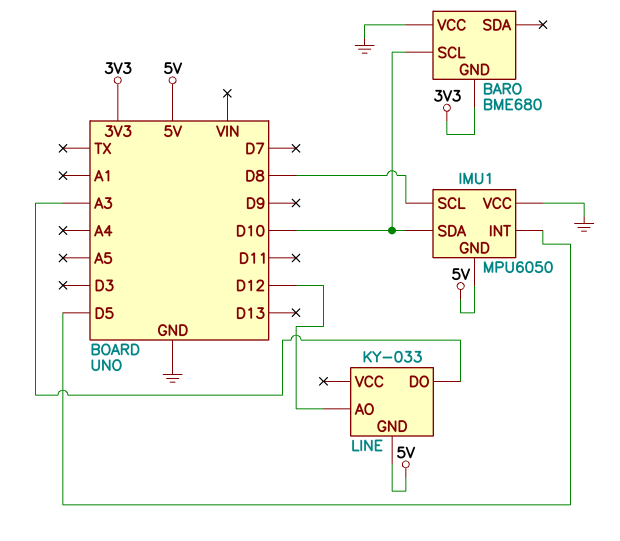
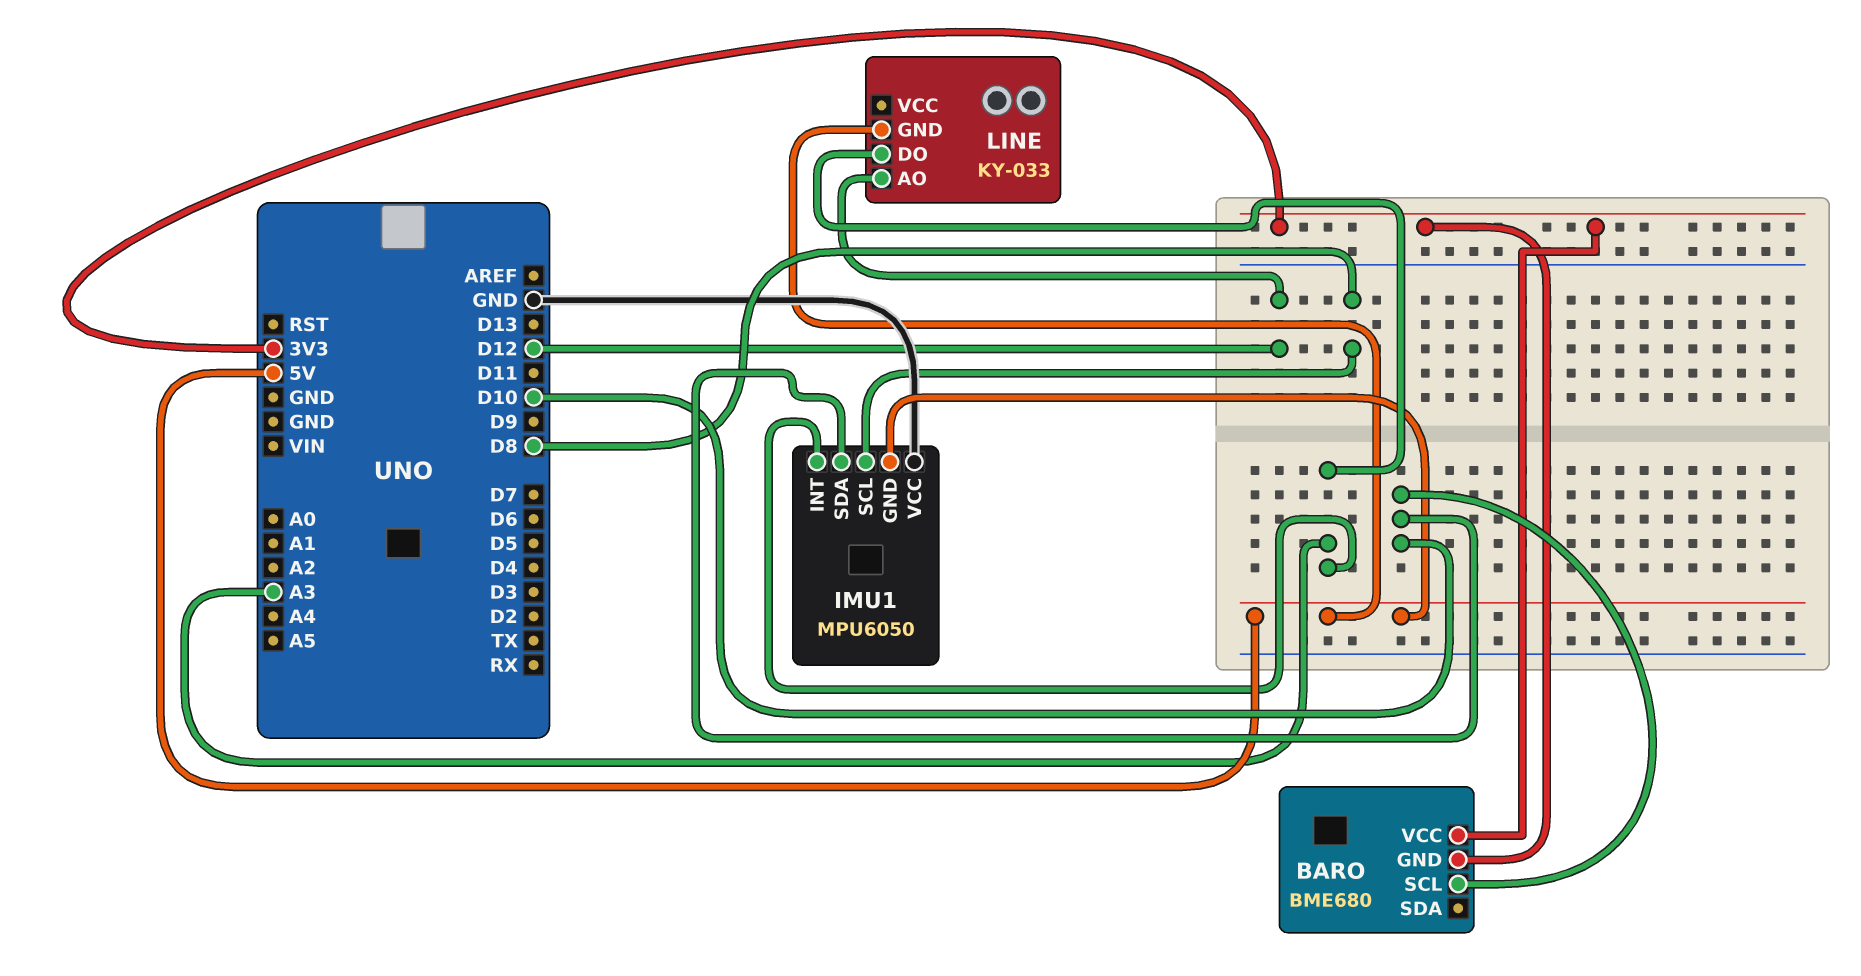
BARO pin VCC: GND -> 3V3
IMU1 pin INT: D5 -> A3

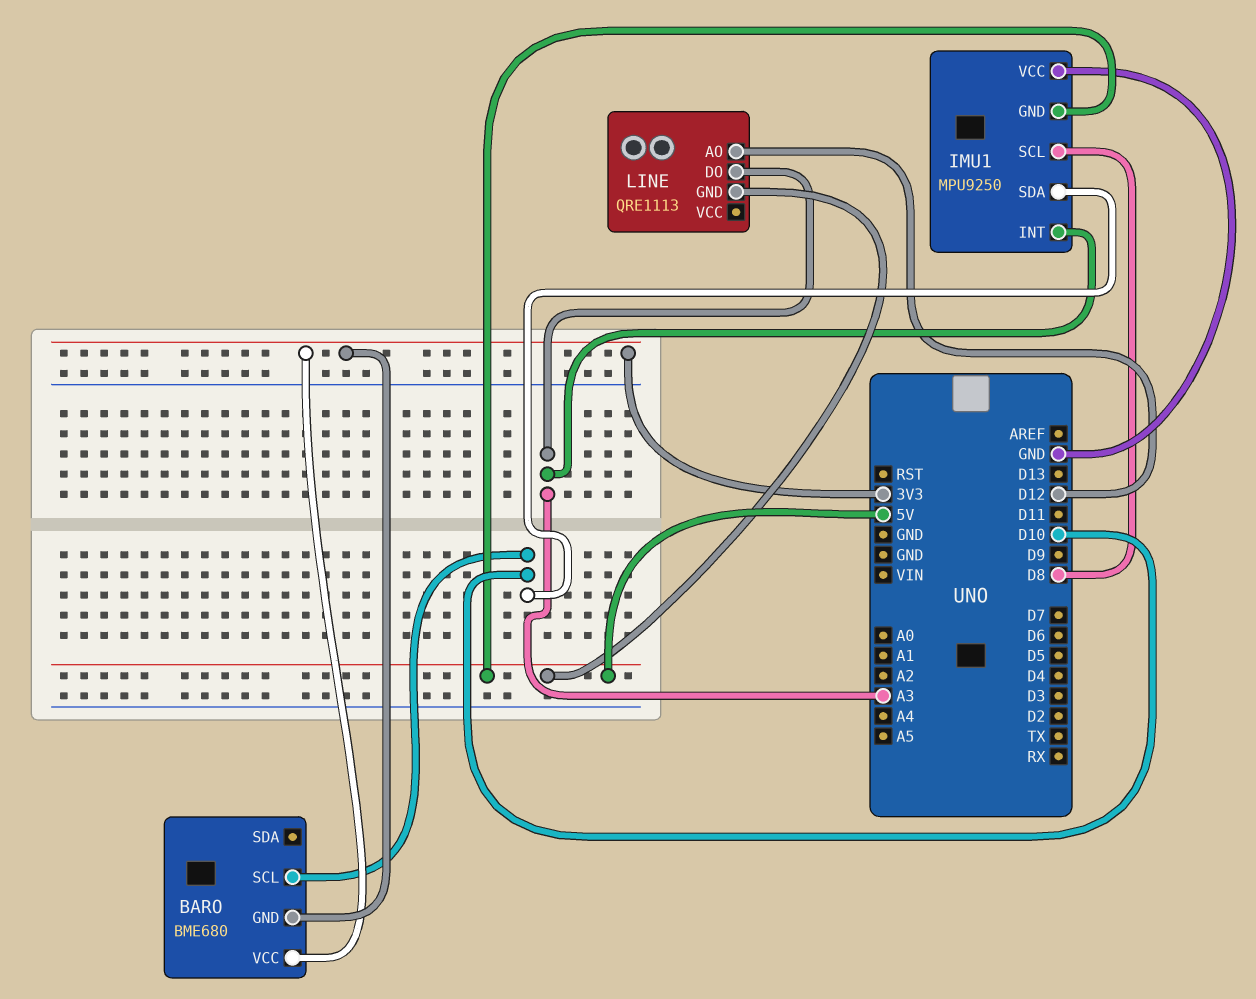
IMU1: MPU6050 -> MPU9250
LINE: KY-033 -> QRE1113

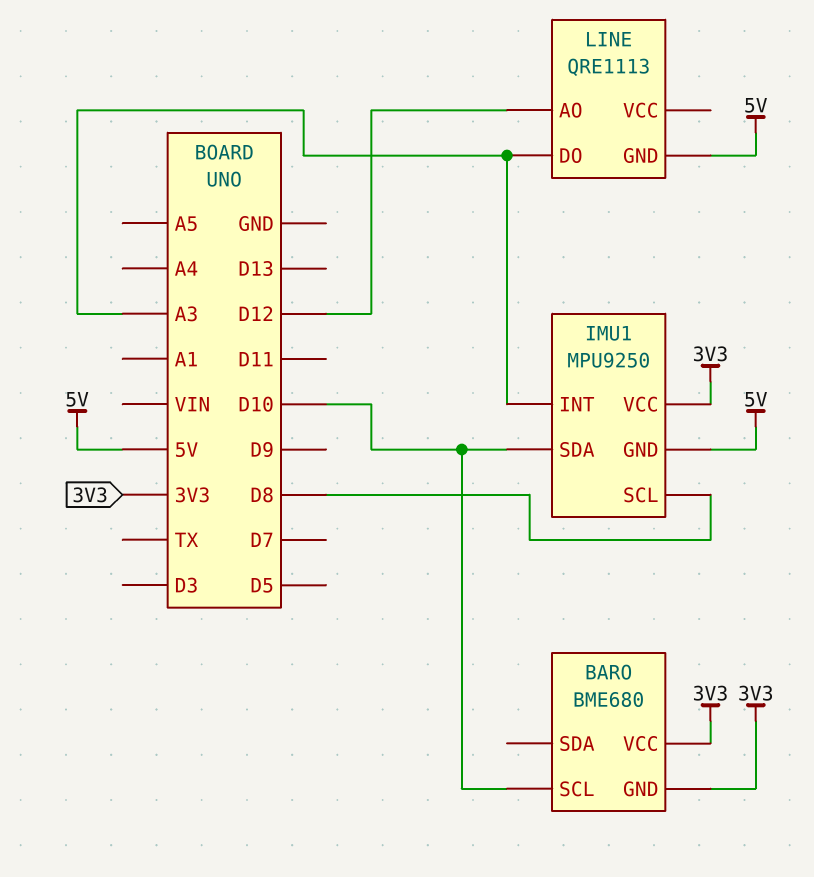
IMU1 pin VCC: GND -> 3V3

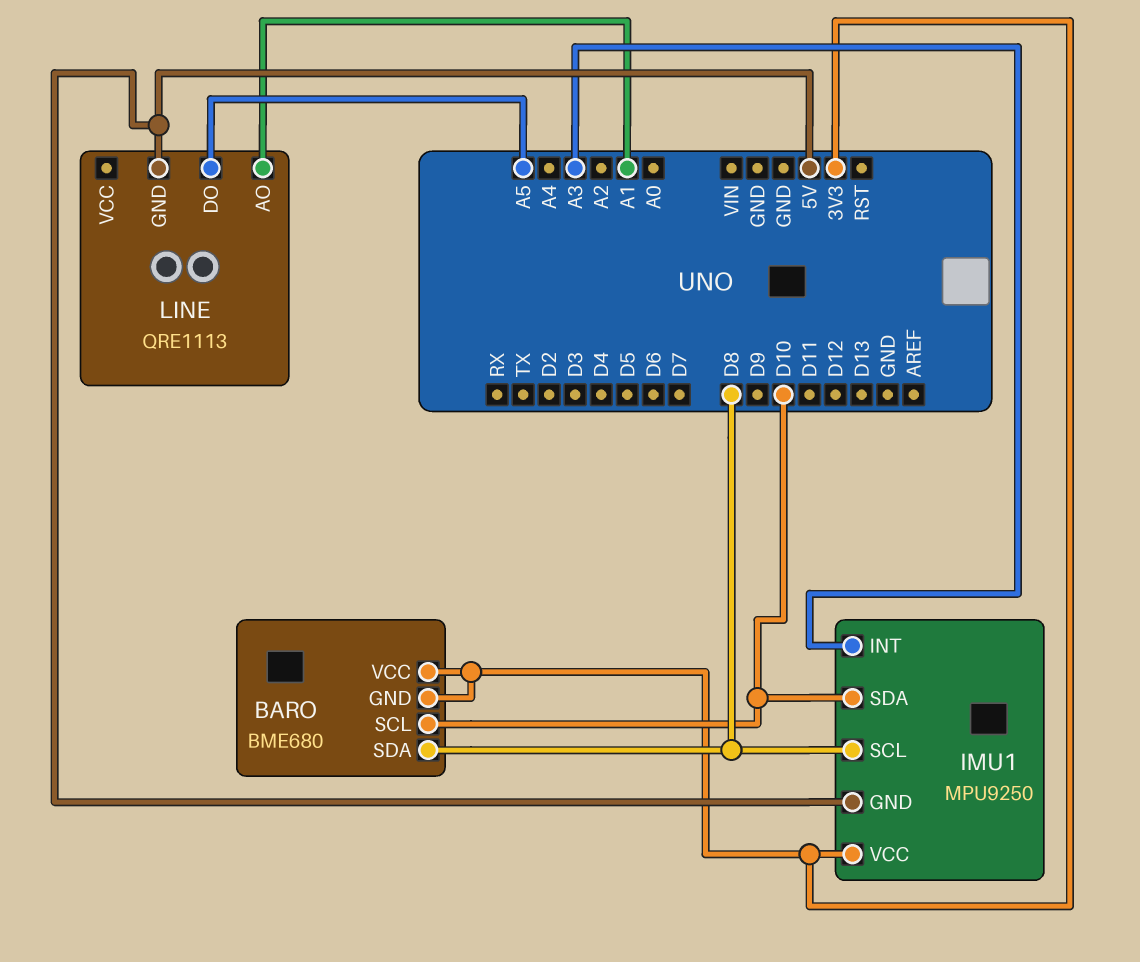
BARO pin SDA: none -> D8
LINE pin AO: D12 -> A1
LINE pin DO: A3 -> A5

